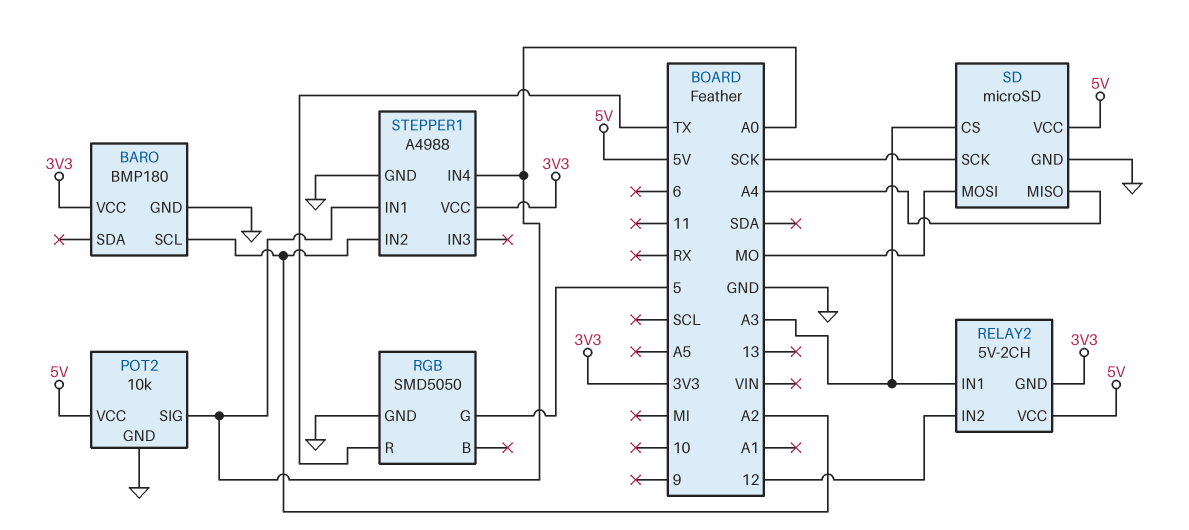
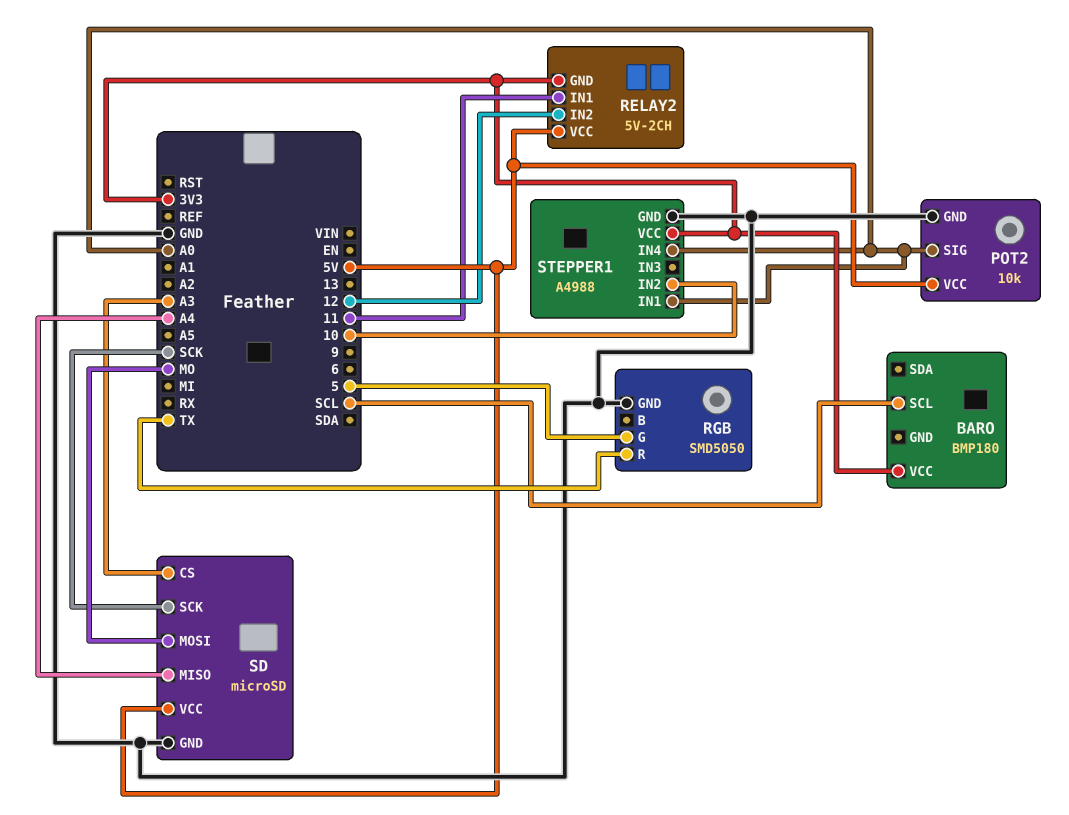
BARO pin GND: GND -> none
BARO pin SCL: A2 -> SCL
RELAY2 pin IN1: A3 -> 11
STEPPER1 pin IN2: A2 -> 10

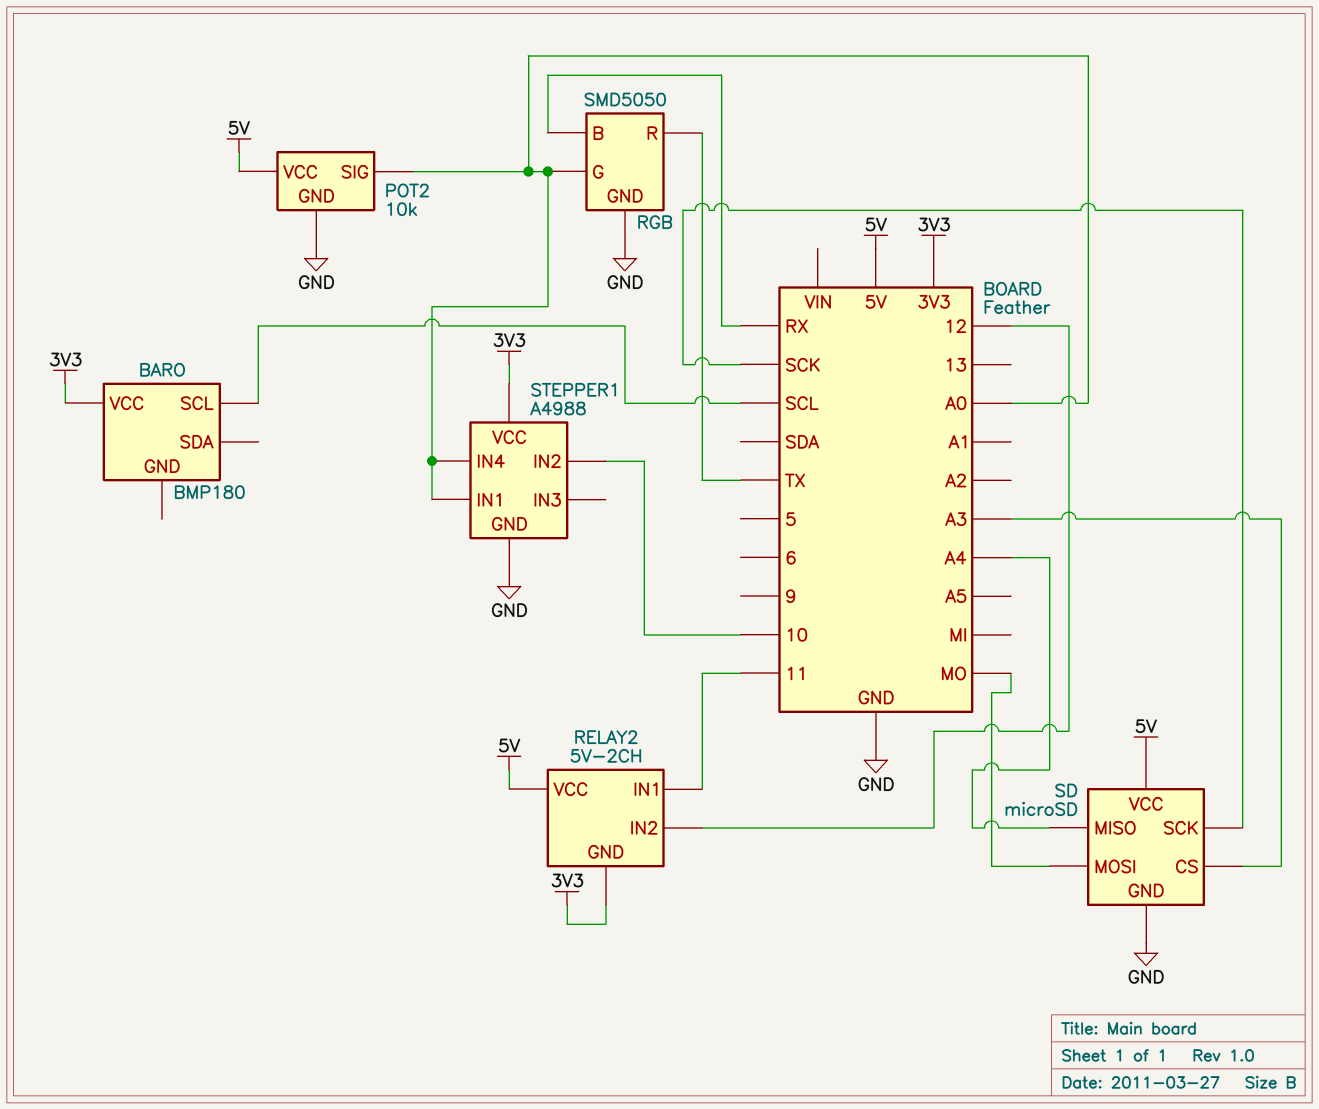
RGB pin B: none -> RX
RGB pin G: 5 -> A0

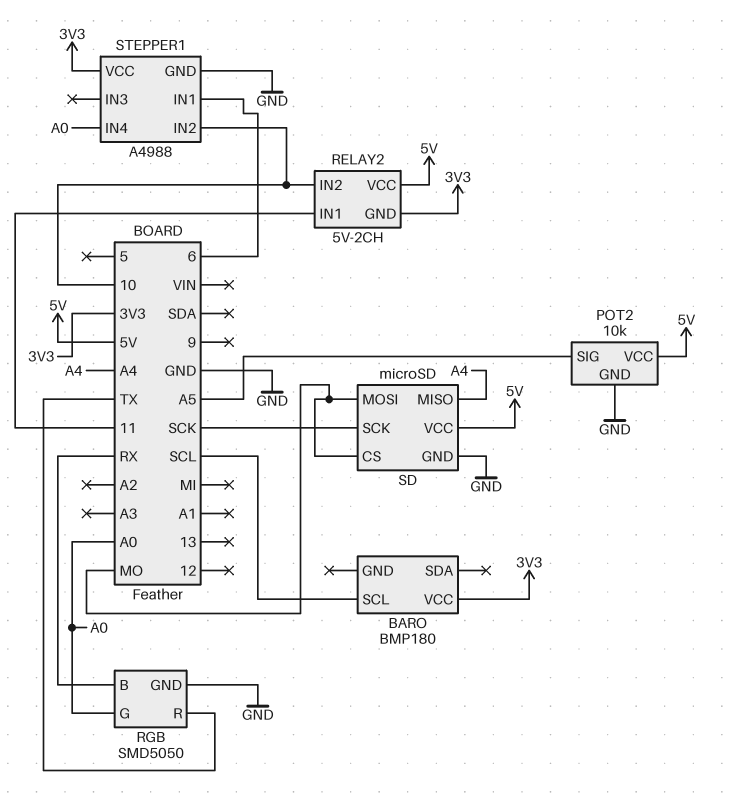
POT2 pin SIG: A0 -> A5
RELAY2 pin IN2: 12 -> 10
SD pin CS: A3 -> MO
STEPPER1 pin IN1: A0 -> 6

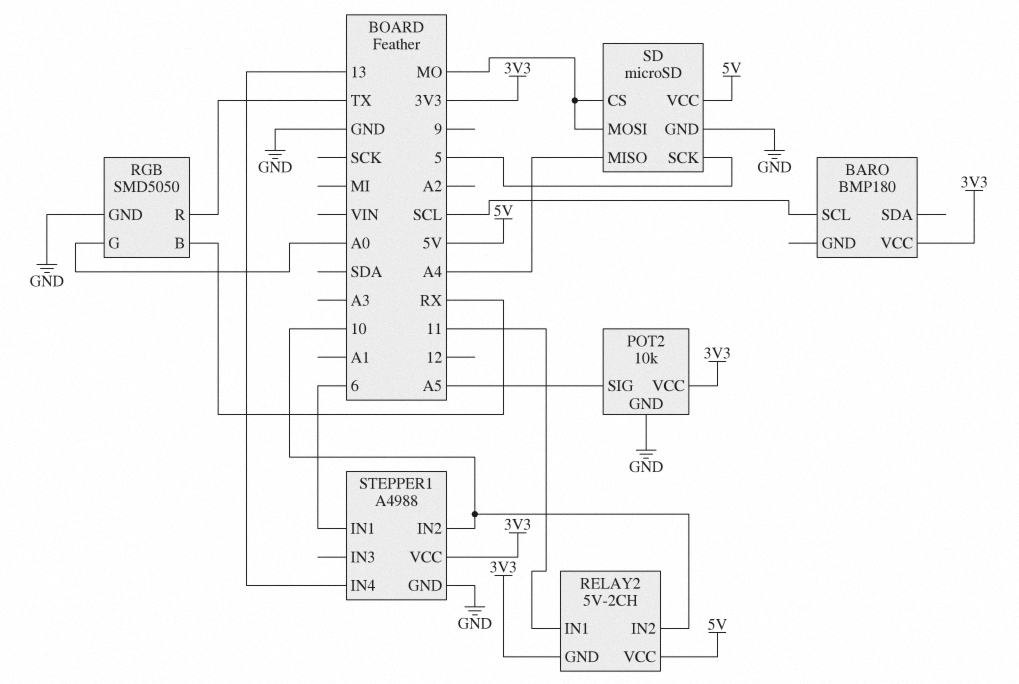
POT2 pin VCC: 5V -> 3V3
SD pin SCK: SCK -> 5
STEPPER1 pin IN4: A0 -> 13

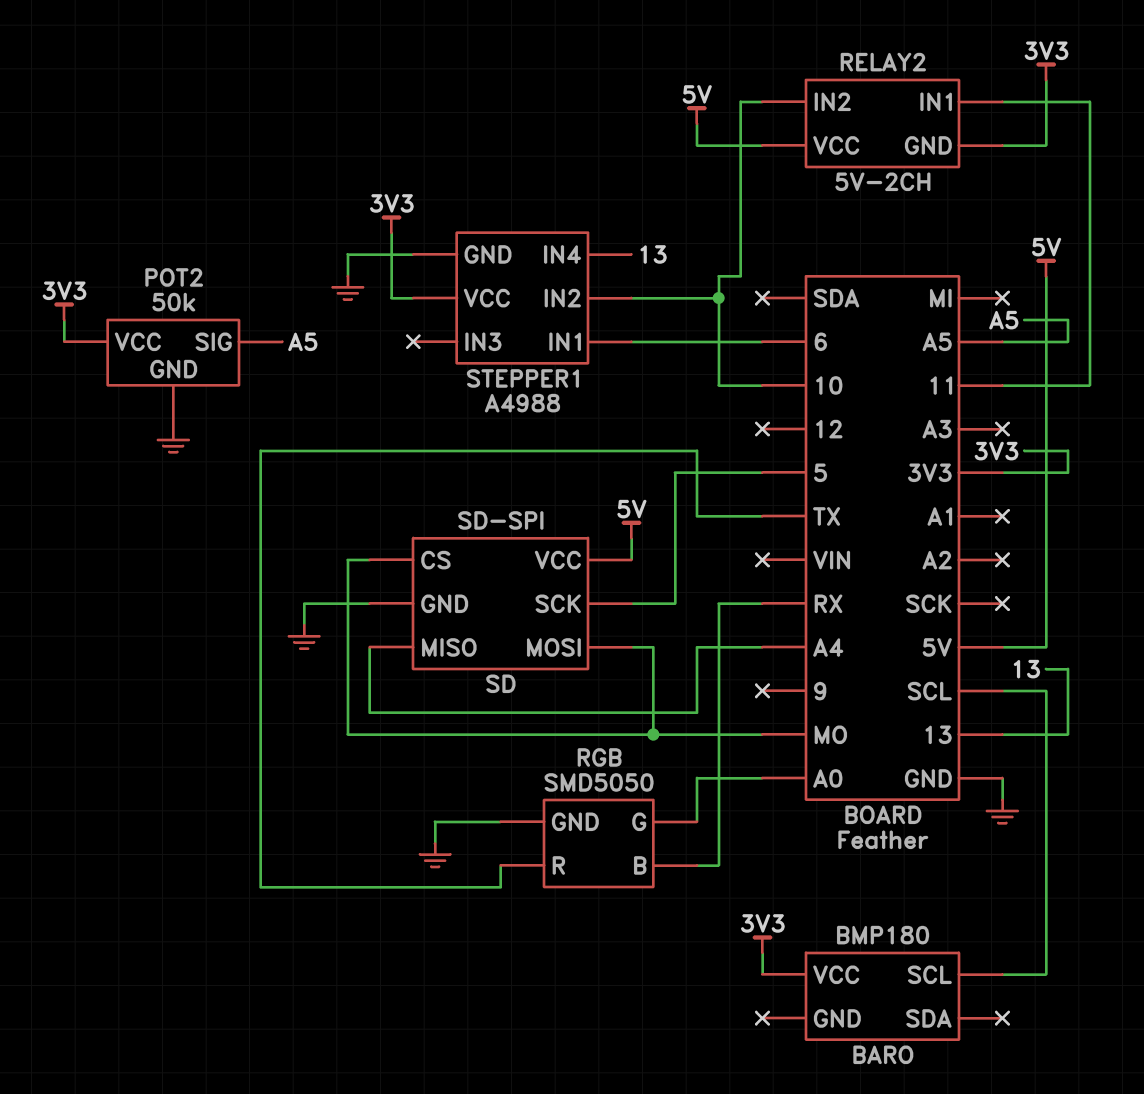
POT2: 10k -> 50k
SD: microSD -> SD-SPI

